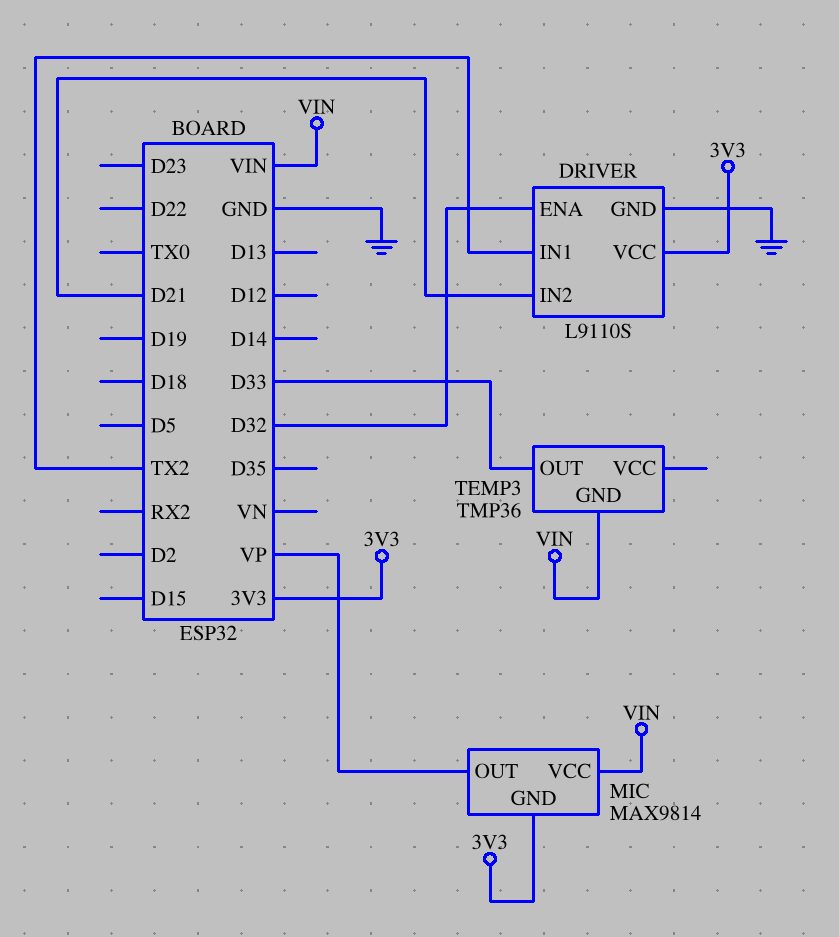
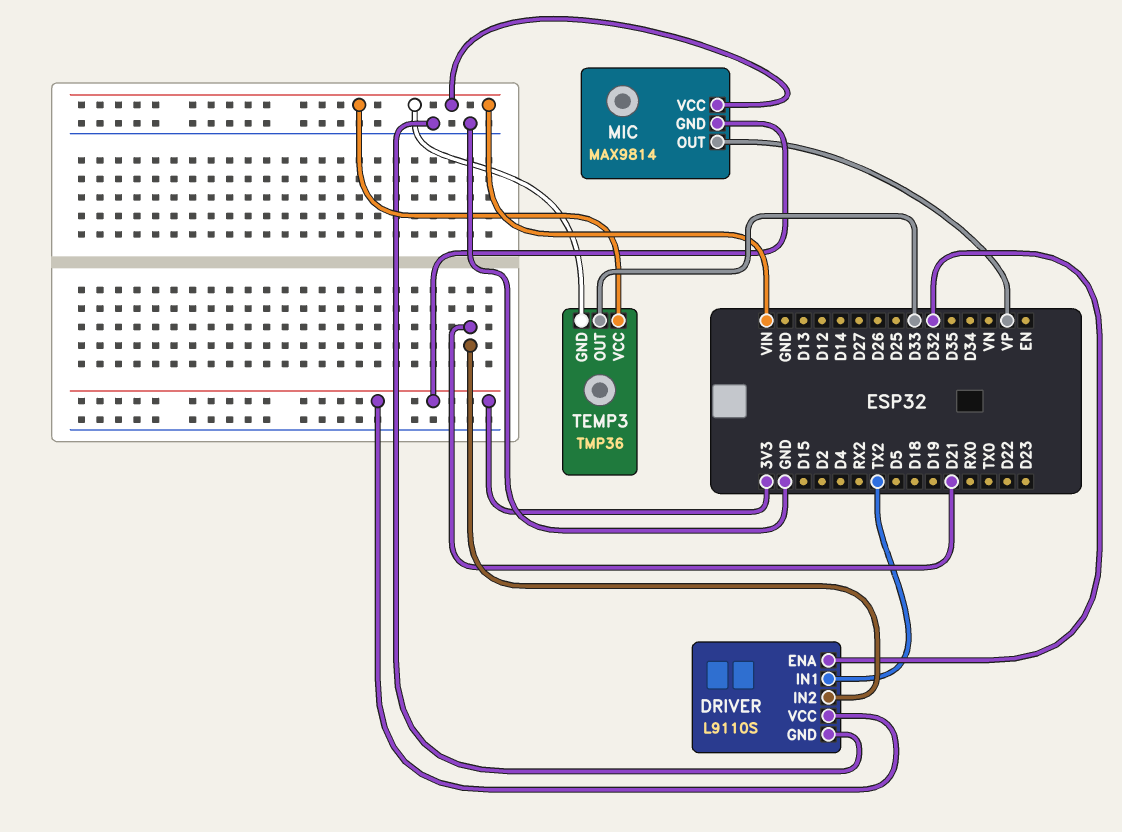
TEMP3 pin VCC: none -> VIN

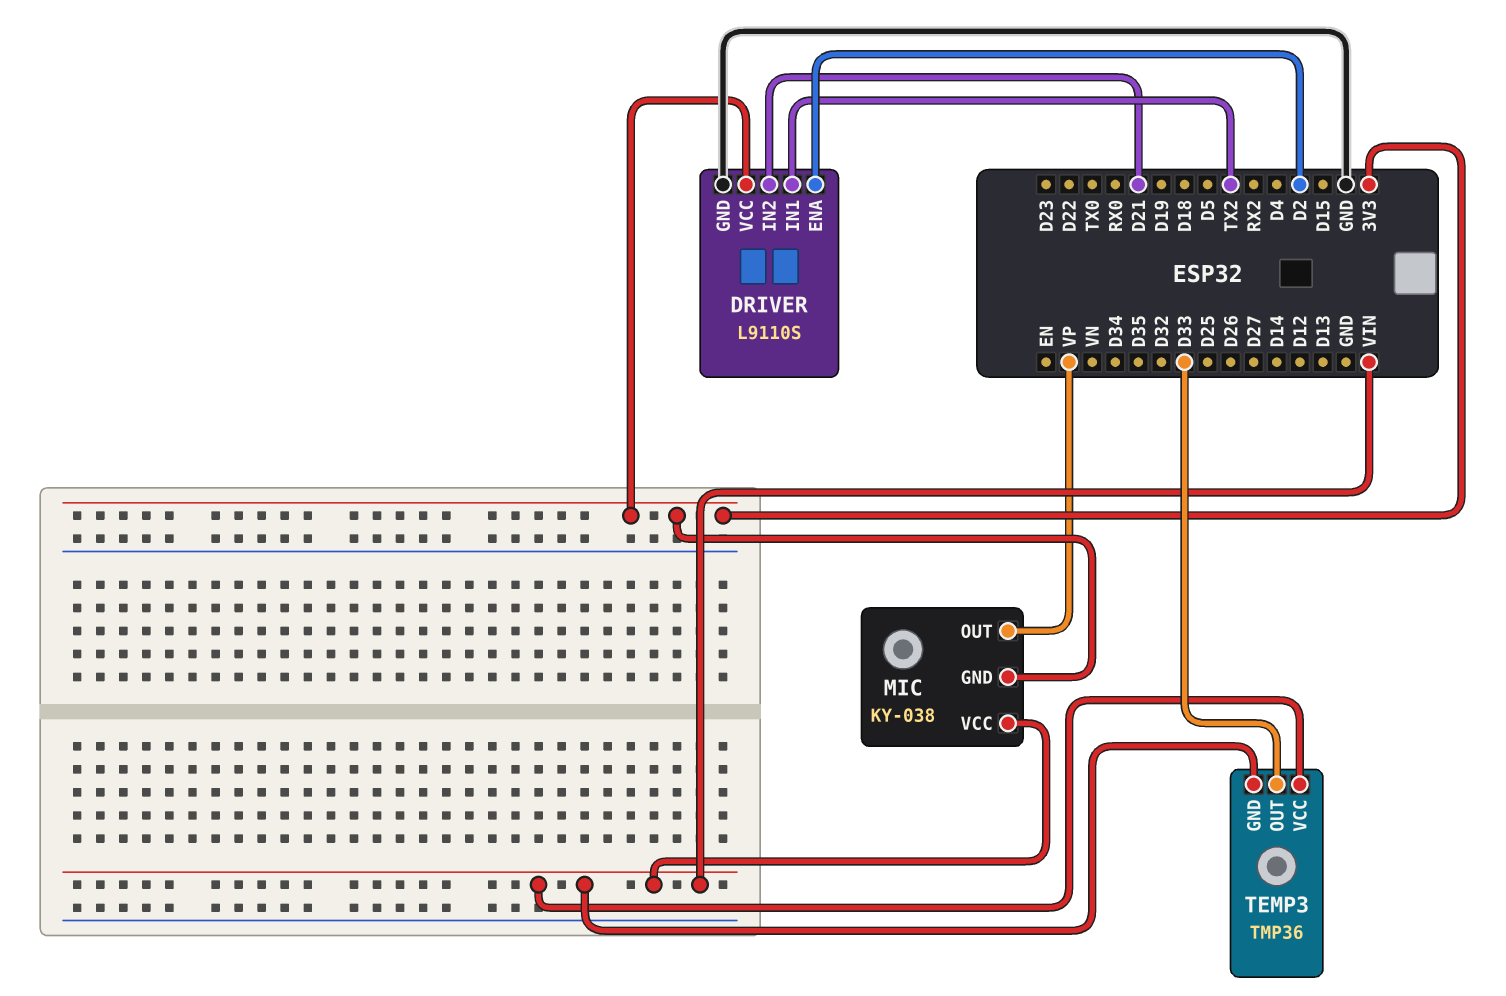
DRIVER pin ENA: D32 -> D2
MIC: MAX9814 -> KY-038

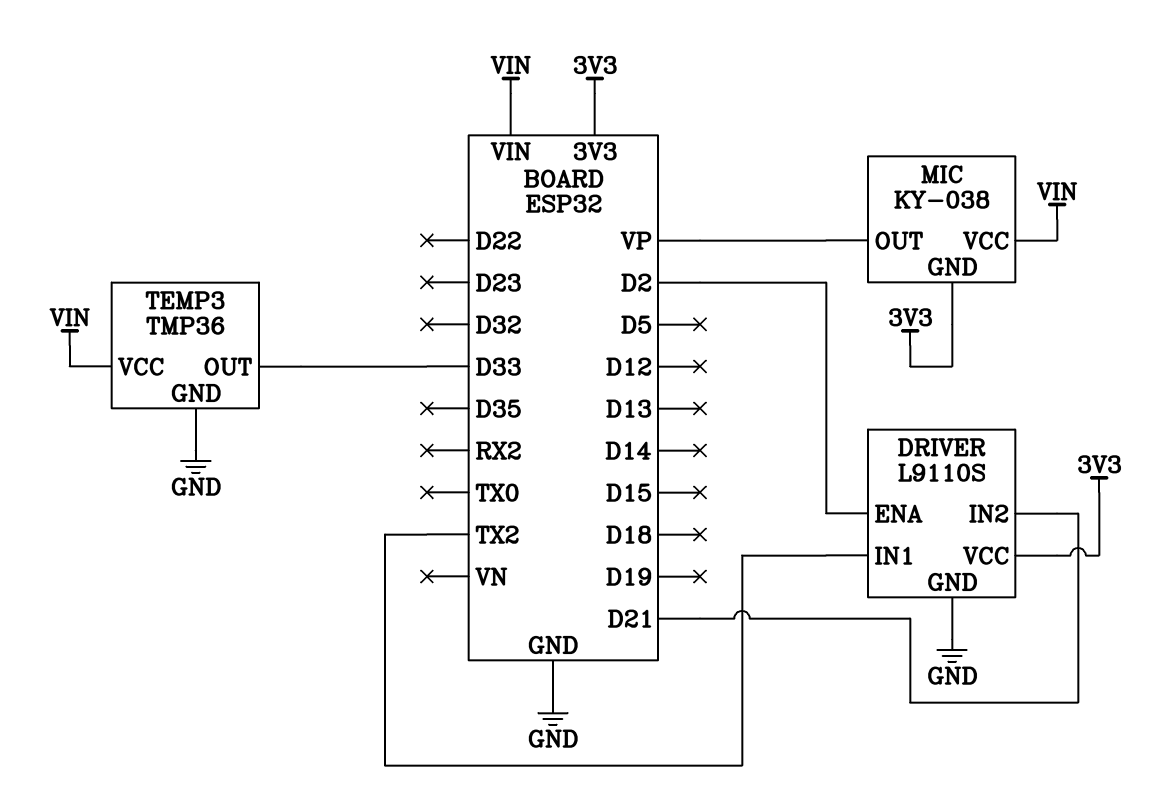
TEMP3 pin GND: VIN -> GND

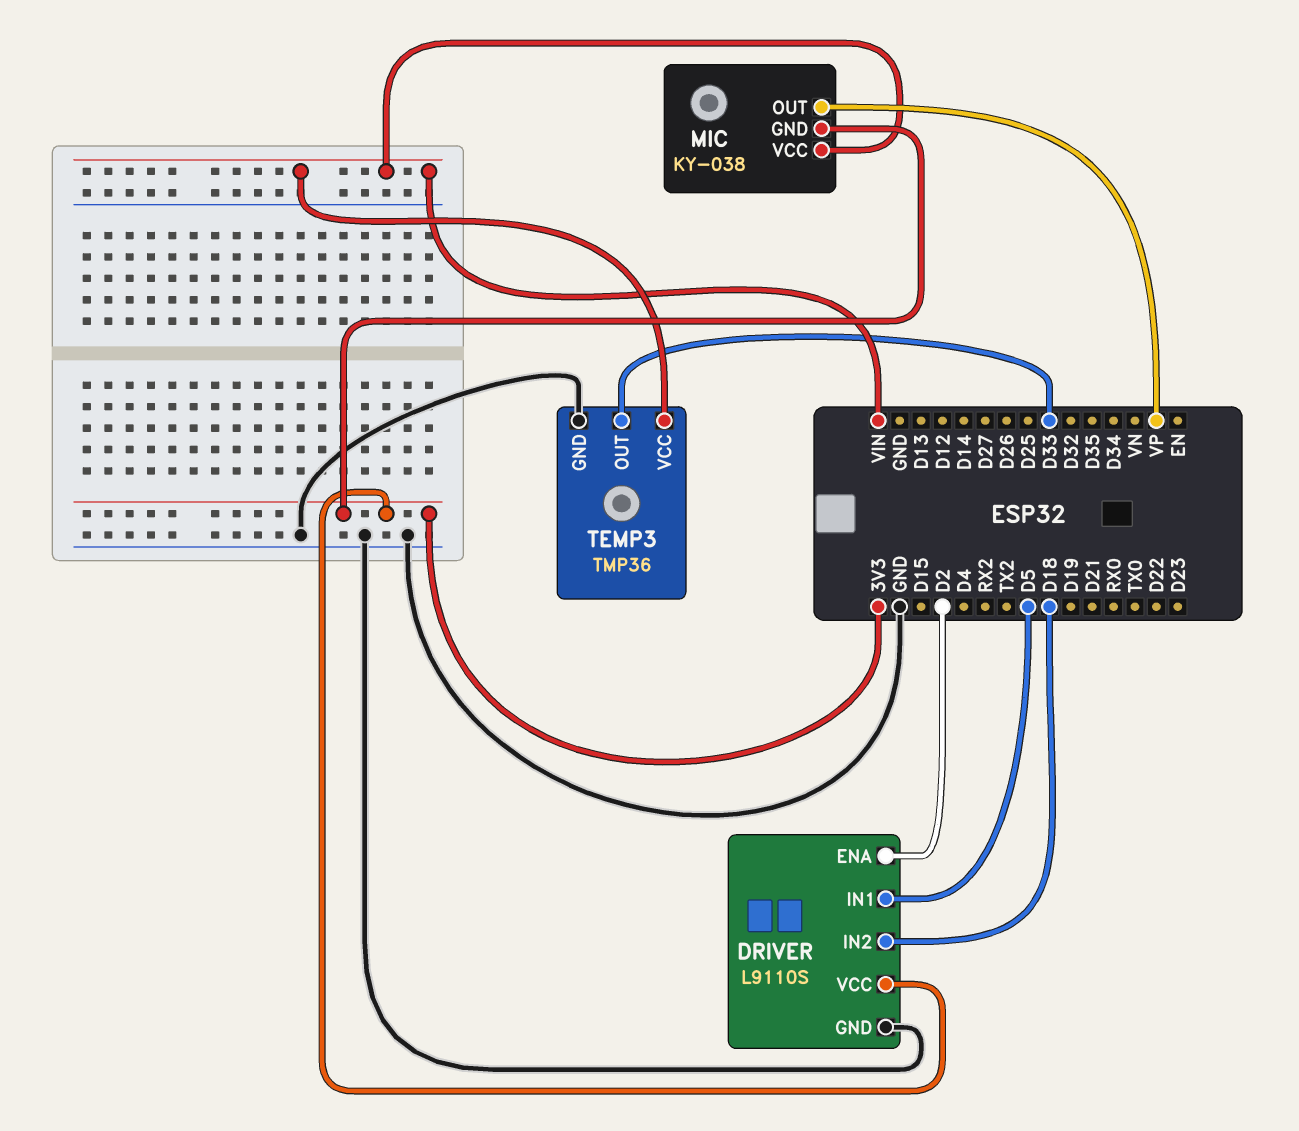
DRIVER pin IN1: TX2 -> D5
DRIVER pin IN2: D21 -> D18

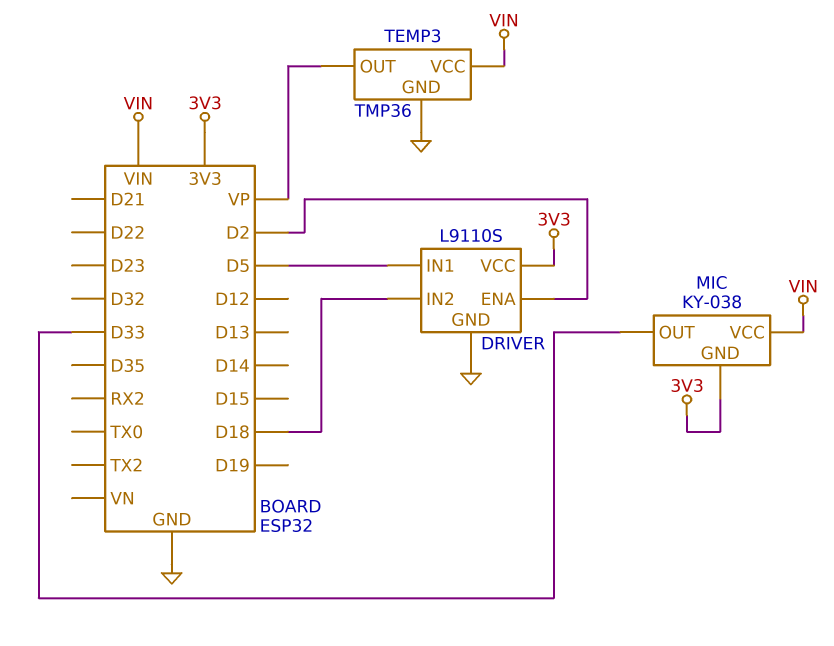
MIC pin OUT: VP -> D33
TEMP3 pin OUT: D33 -> VP

